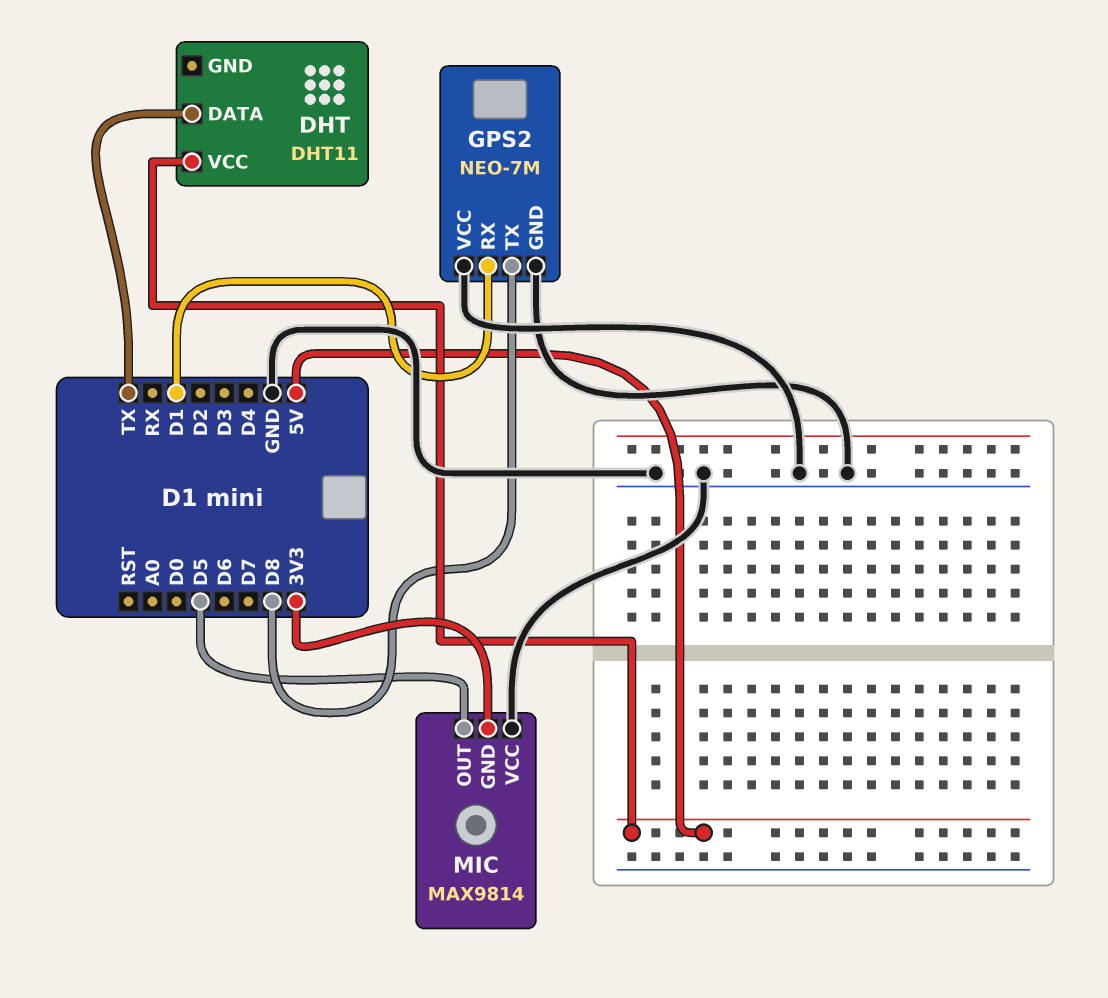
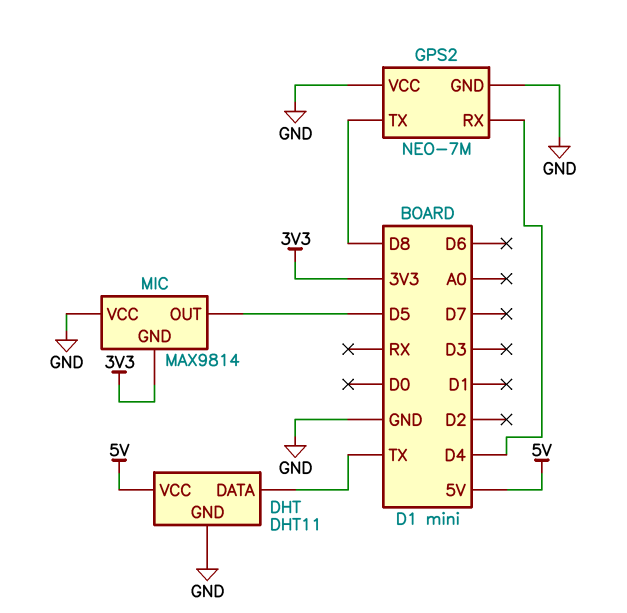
DHT pin GND: none -> GND
GPS2 pin RX: D1 -> D4

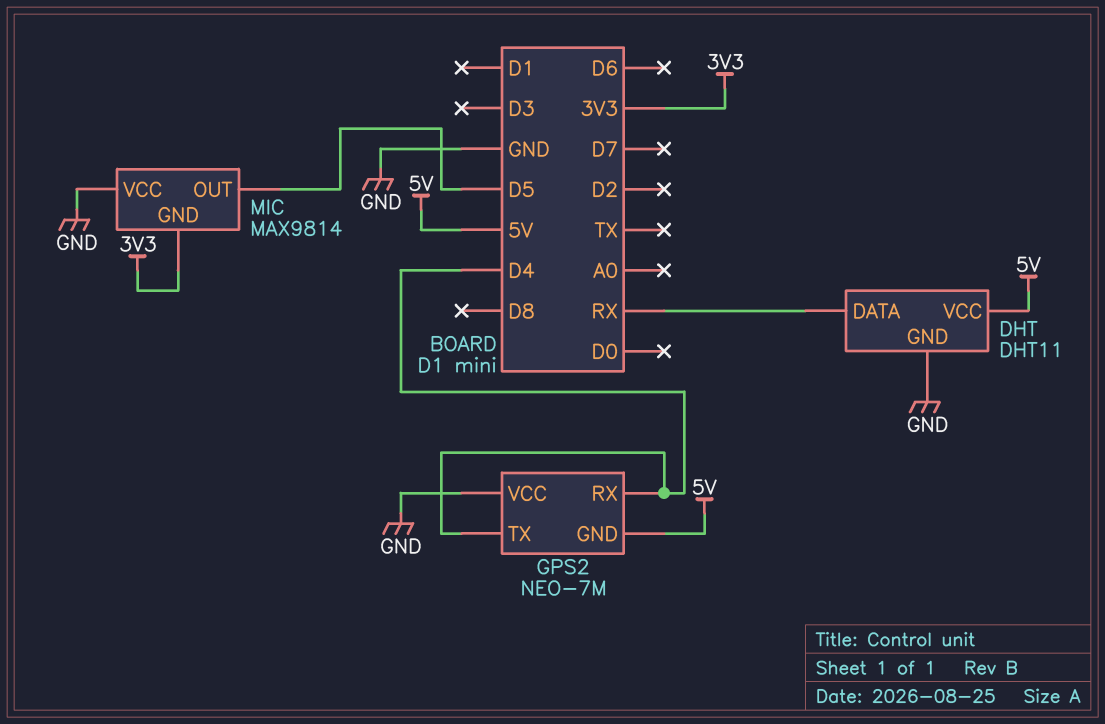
DHT pin DATA: TX -> RX
GPS2 pin GND: GND -> 5V
GPS2 pin TX: D8 -> D4

